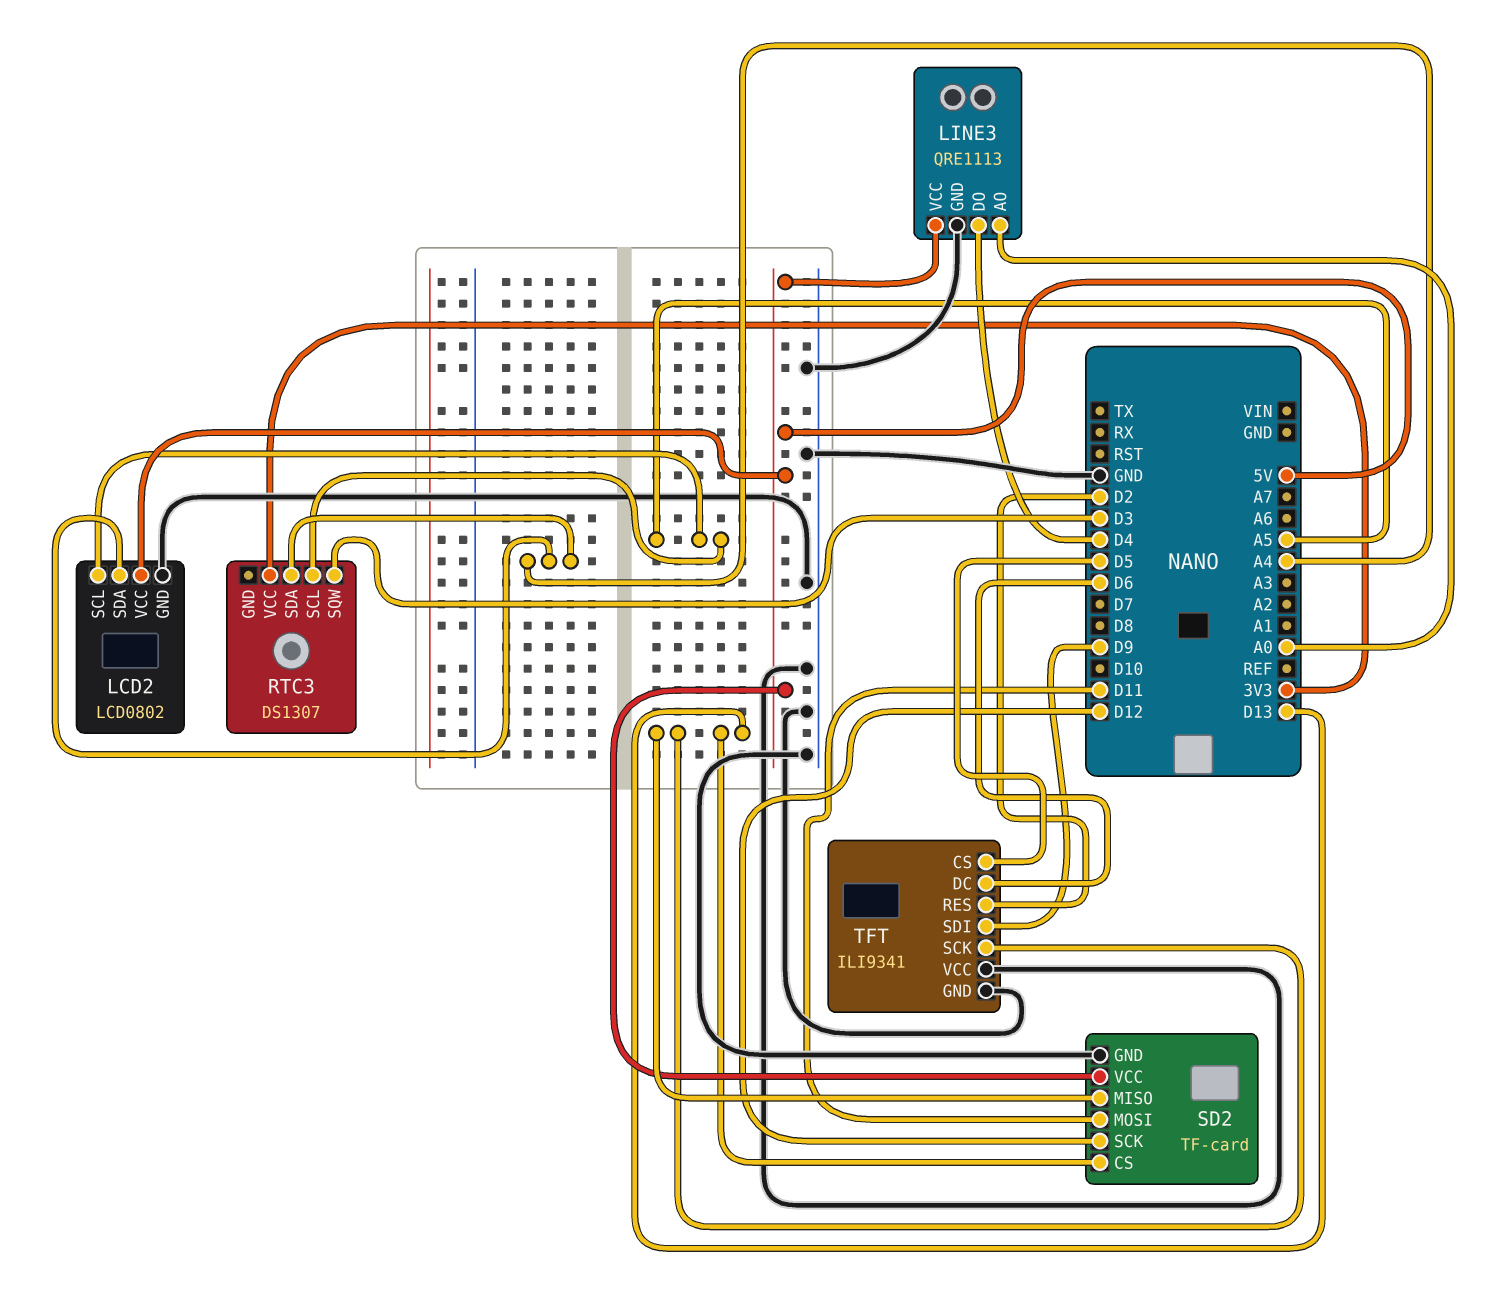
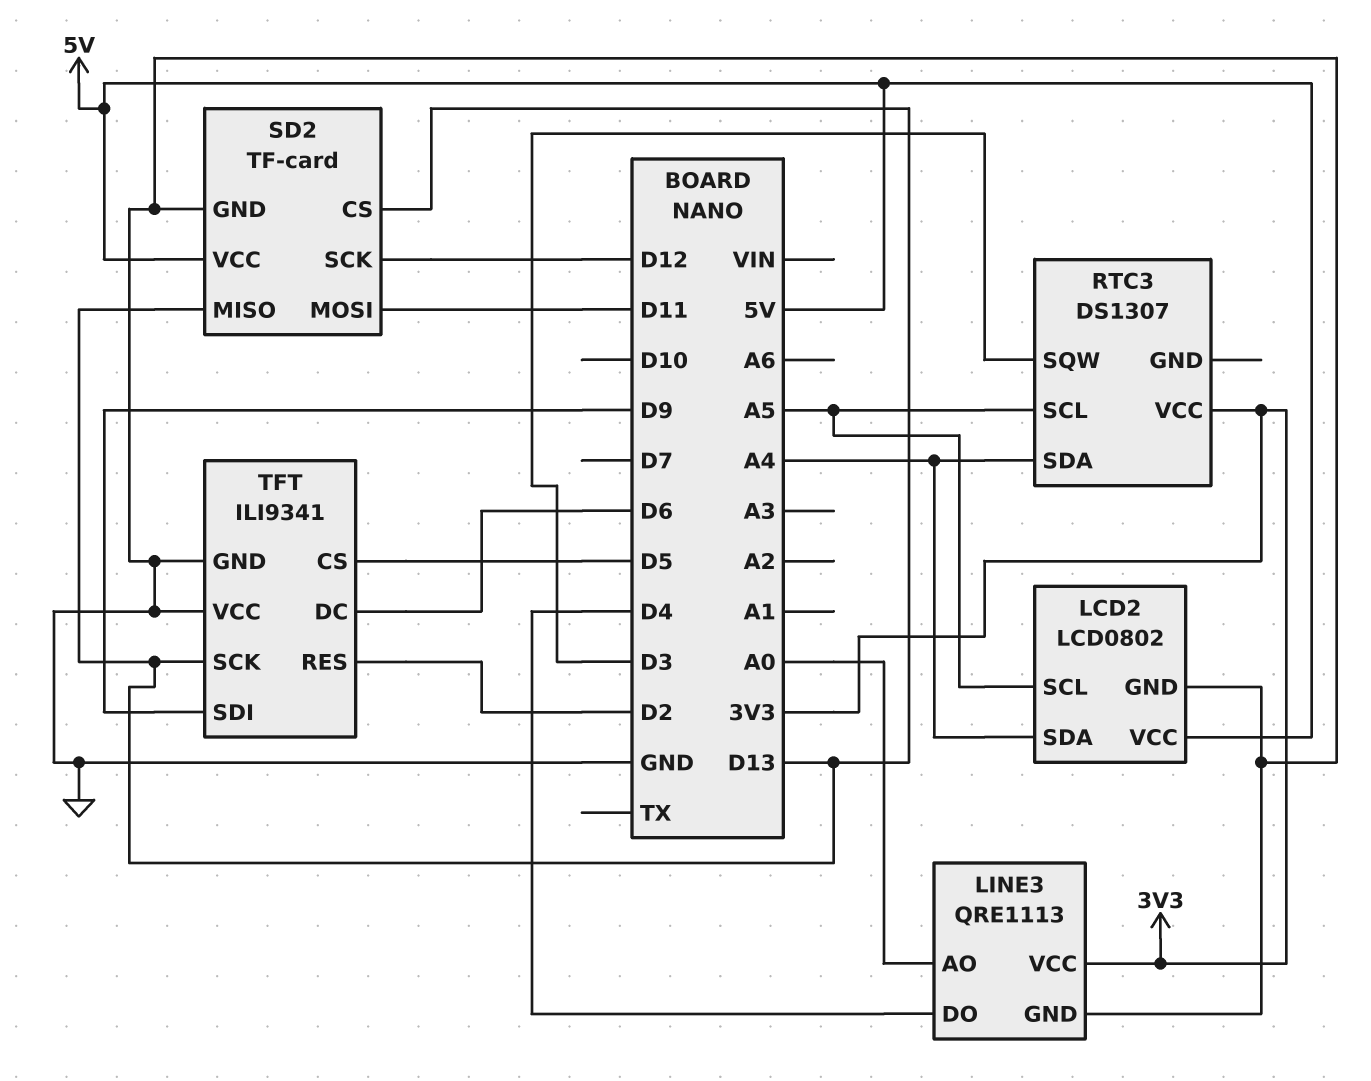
LINE3 pin VCC: 5V -> 3V3

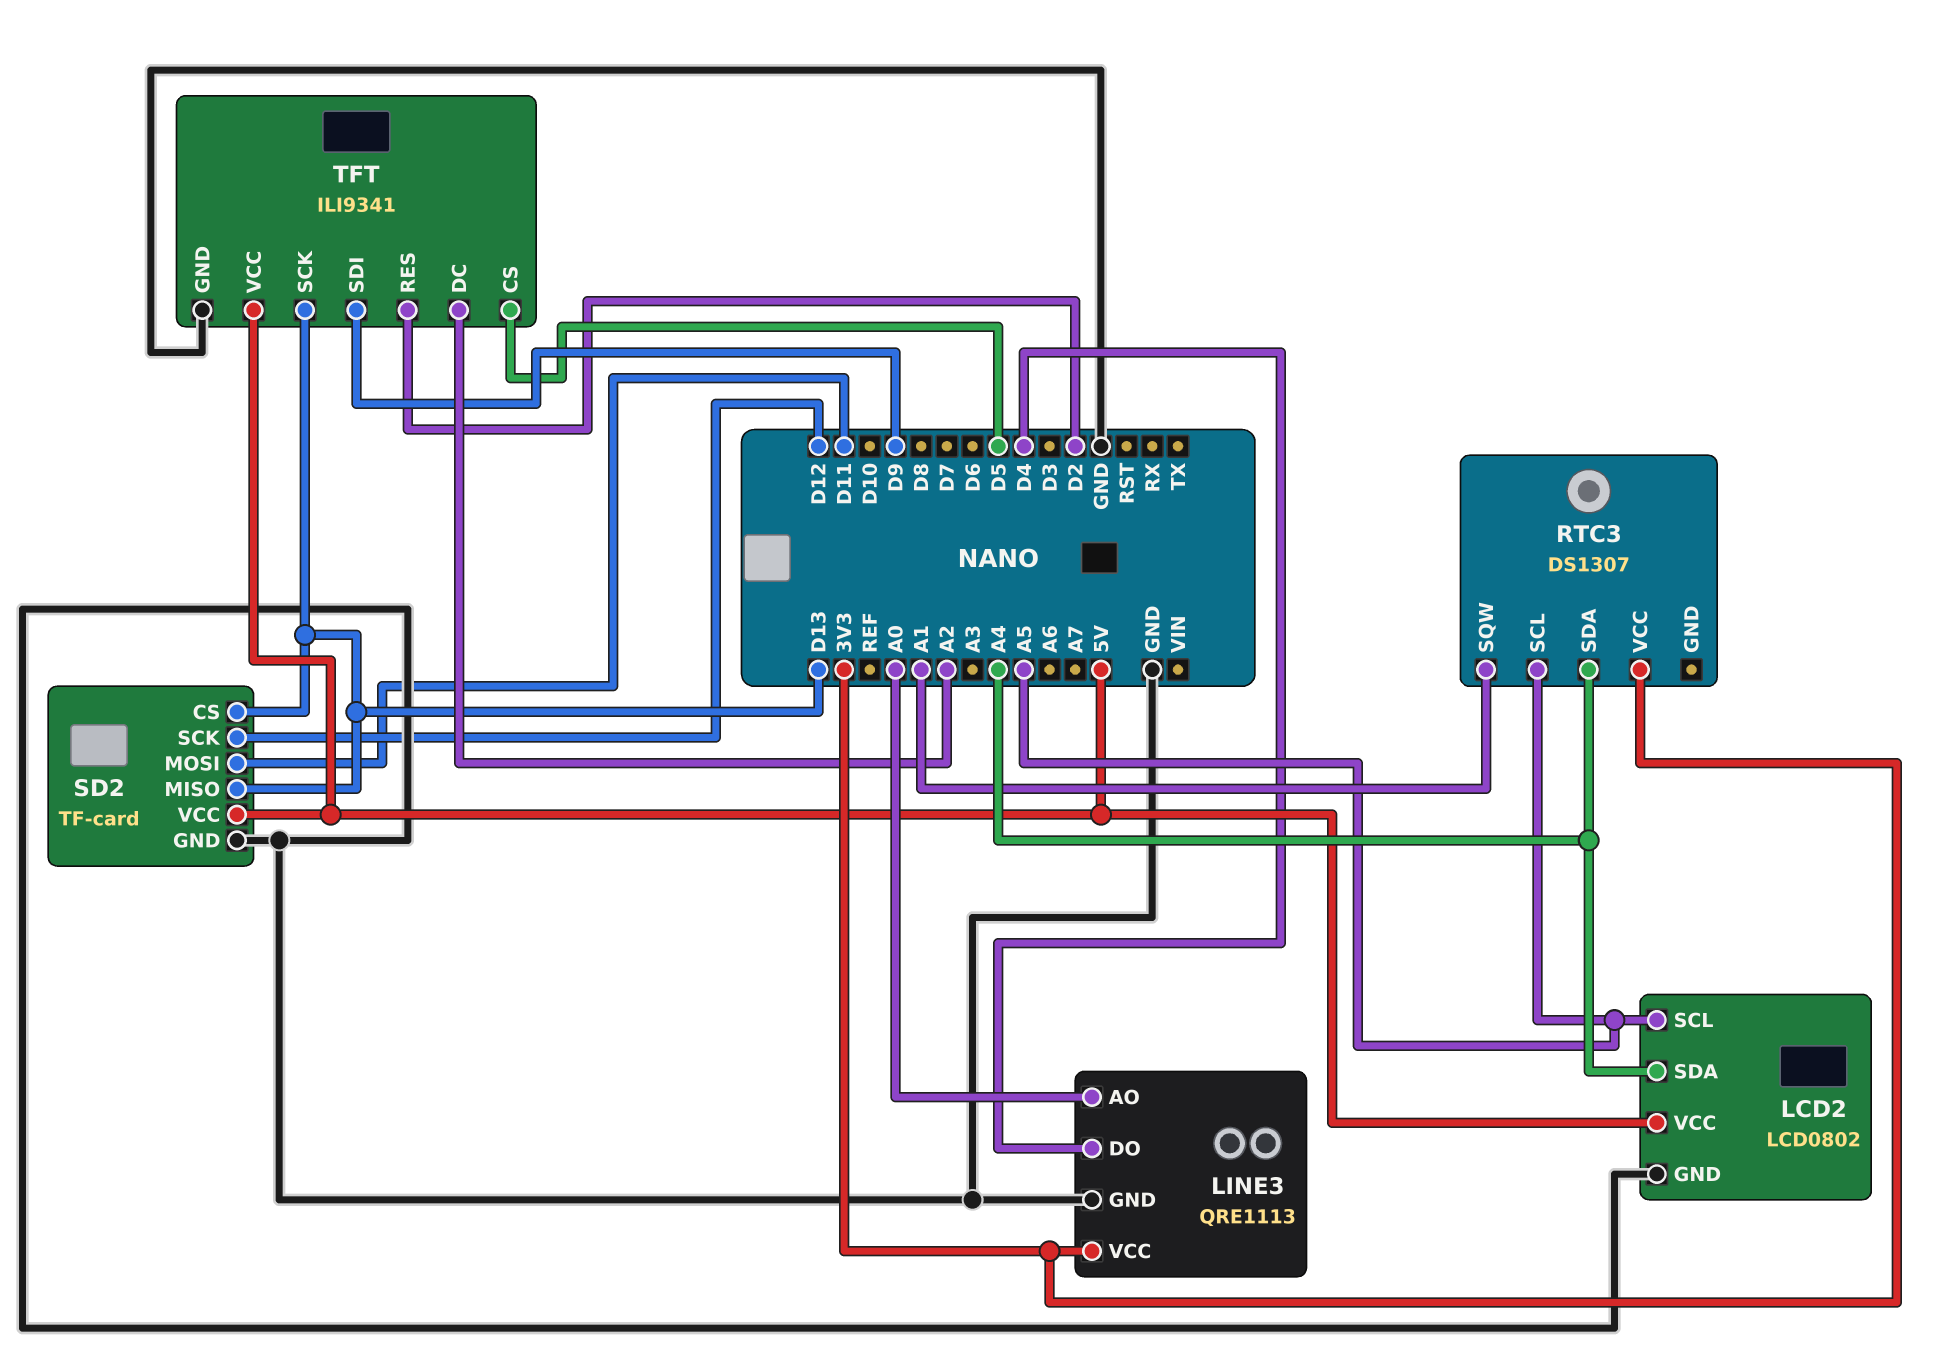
RTC3 pin SQW: D3 -> A1
TFT pin DC: D6 -> A2
TFT pin VCC: GND -> 5V

